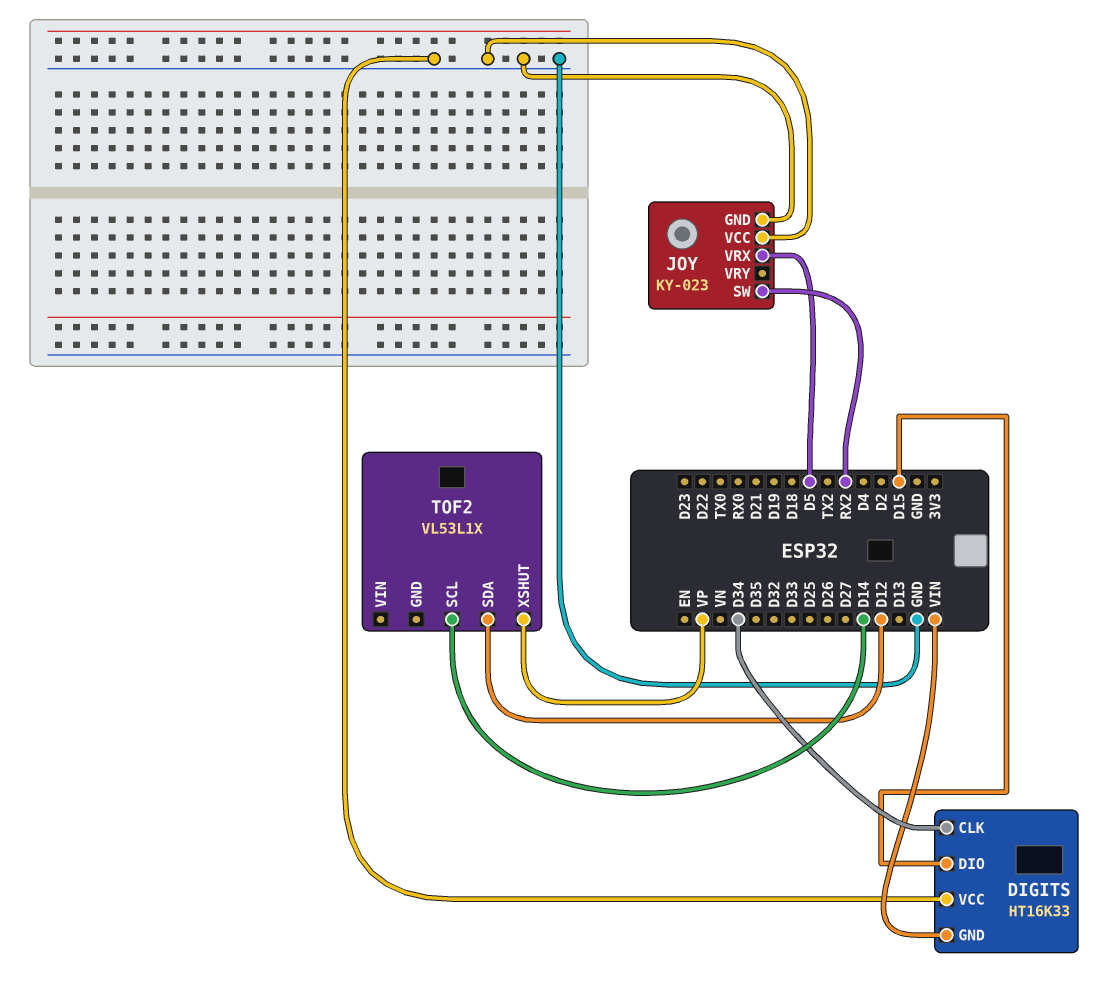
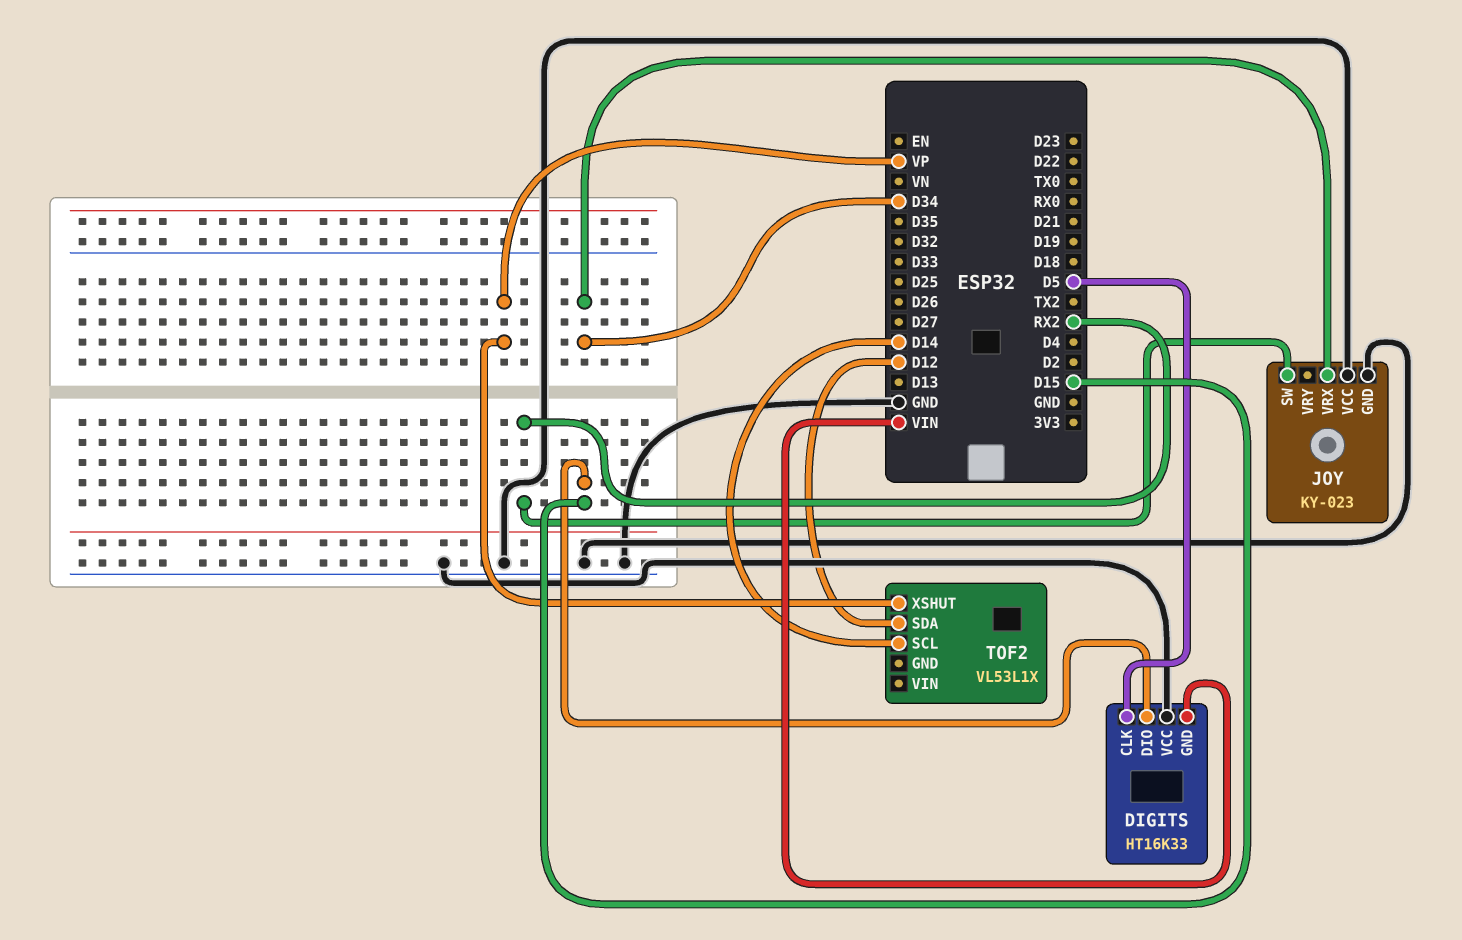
DIGITS pin CLK: D34 -> D5
JOY pin VRX: D5 -> D34

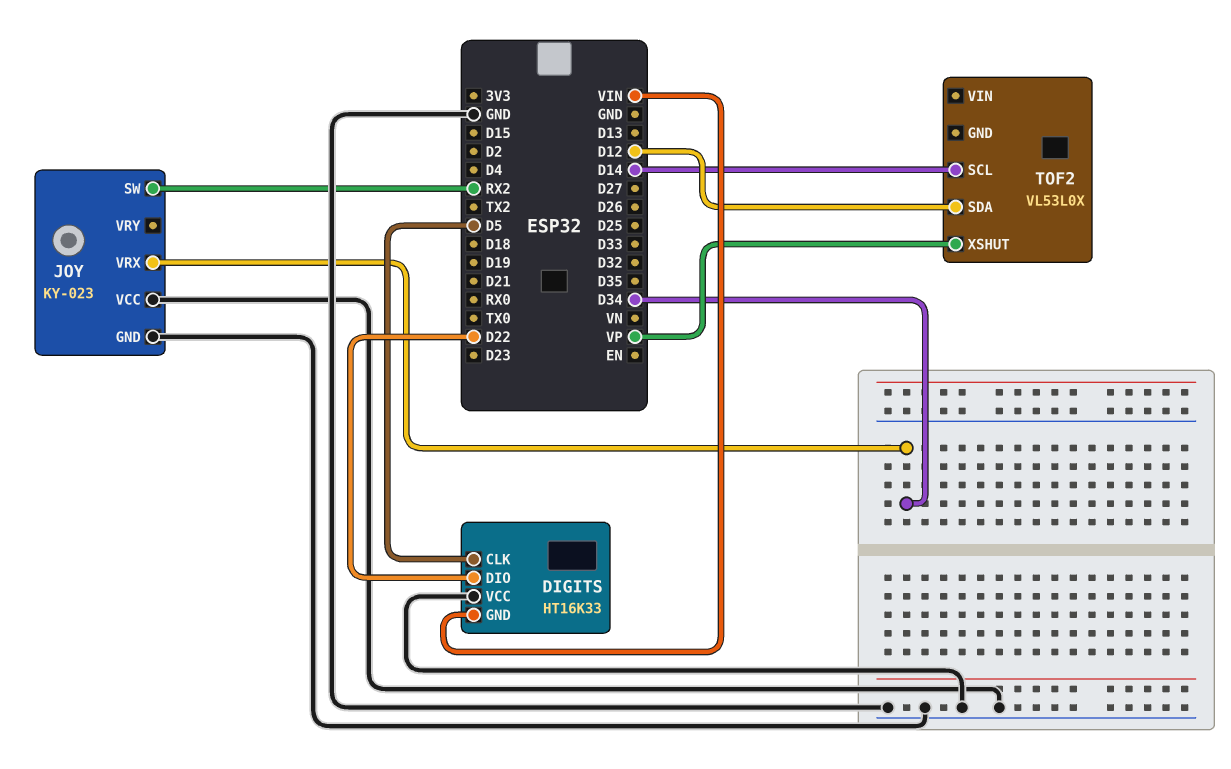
DIGITS pin DIO: D15 -> D22
TOF2: VL53L1X -> VL53L0X

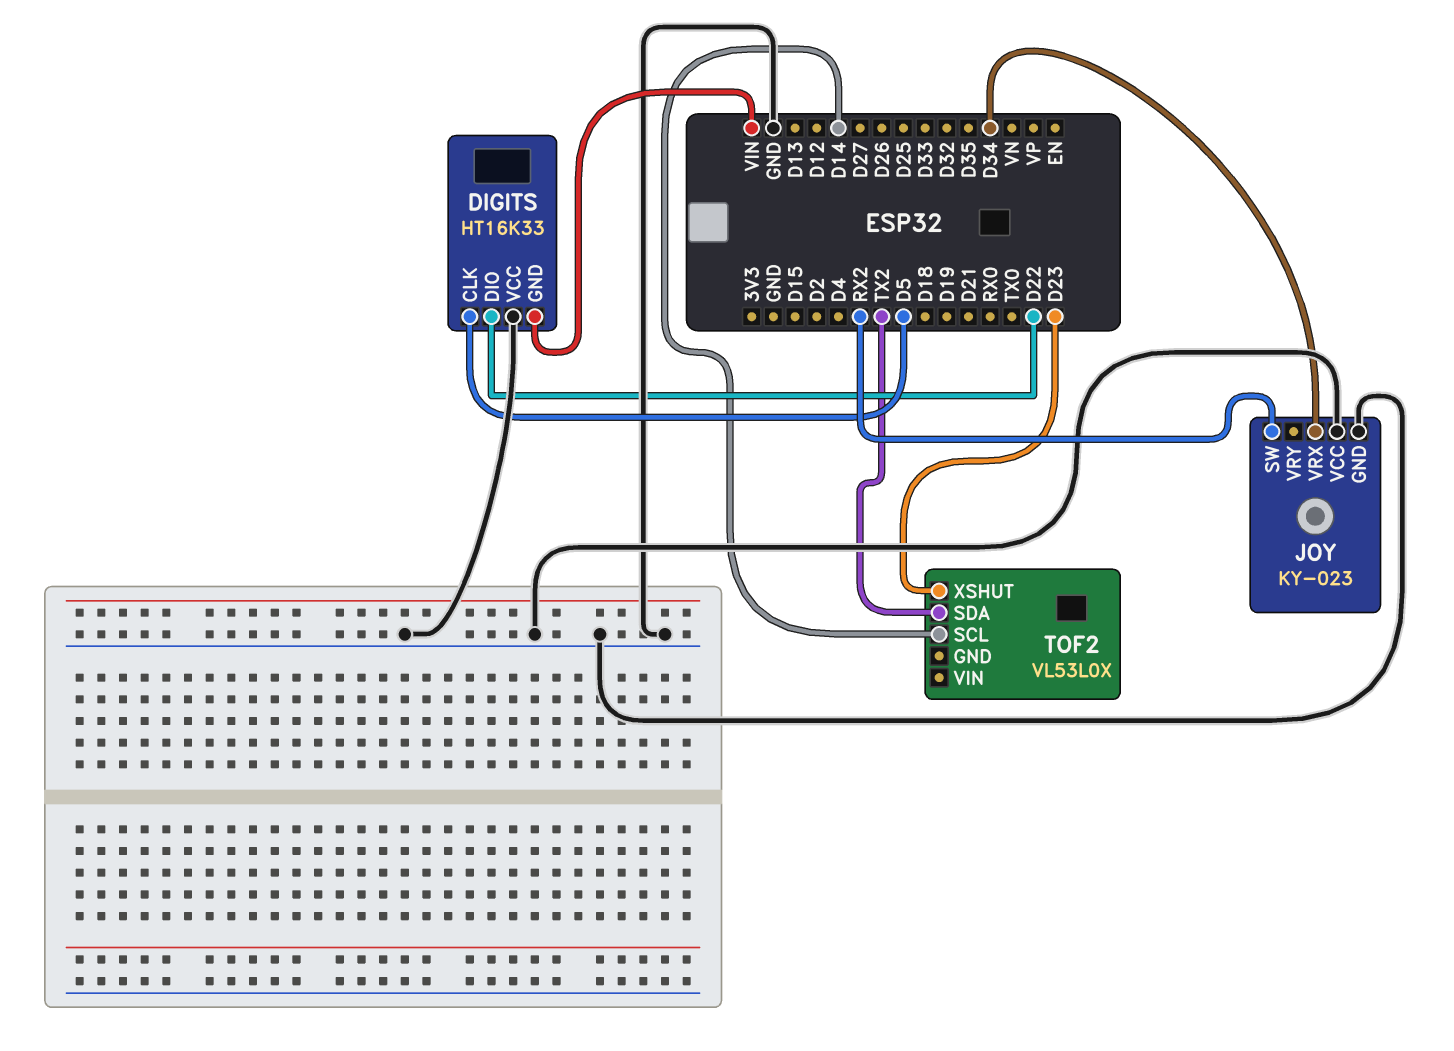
TOF2 pin SDA: D12 -> TX2
TOF2 pin XSHUT: VP -> D23

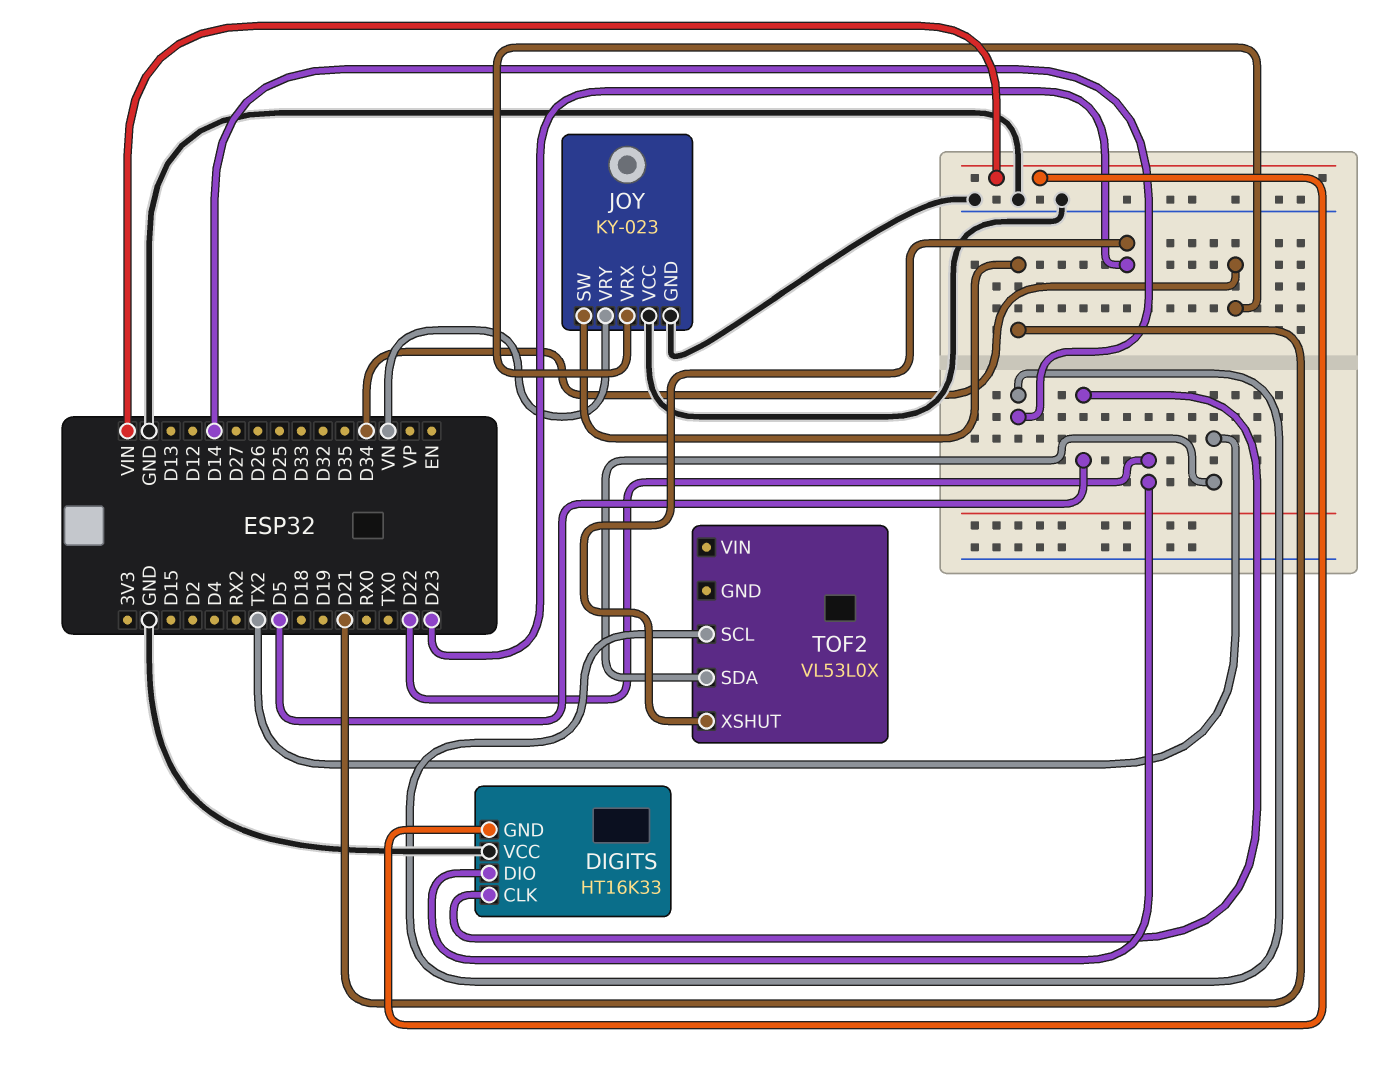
JOY pin SW: RX2 -> D21
JOY pin VRY: none -> VN

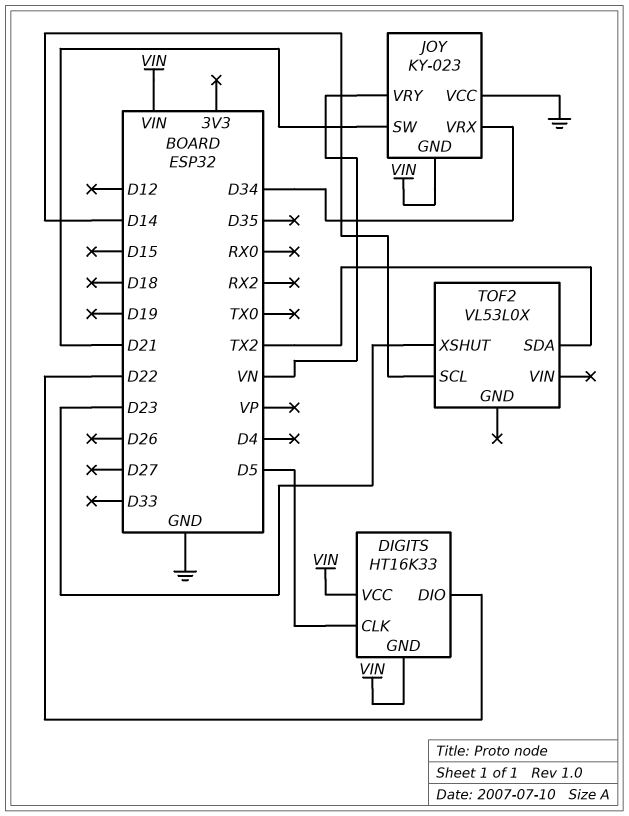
DIGITS pin VCC: GND -> VIN
JOY pin GND: GND -> VIN

